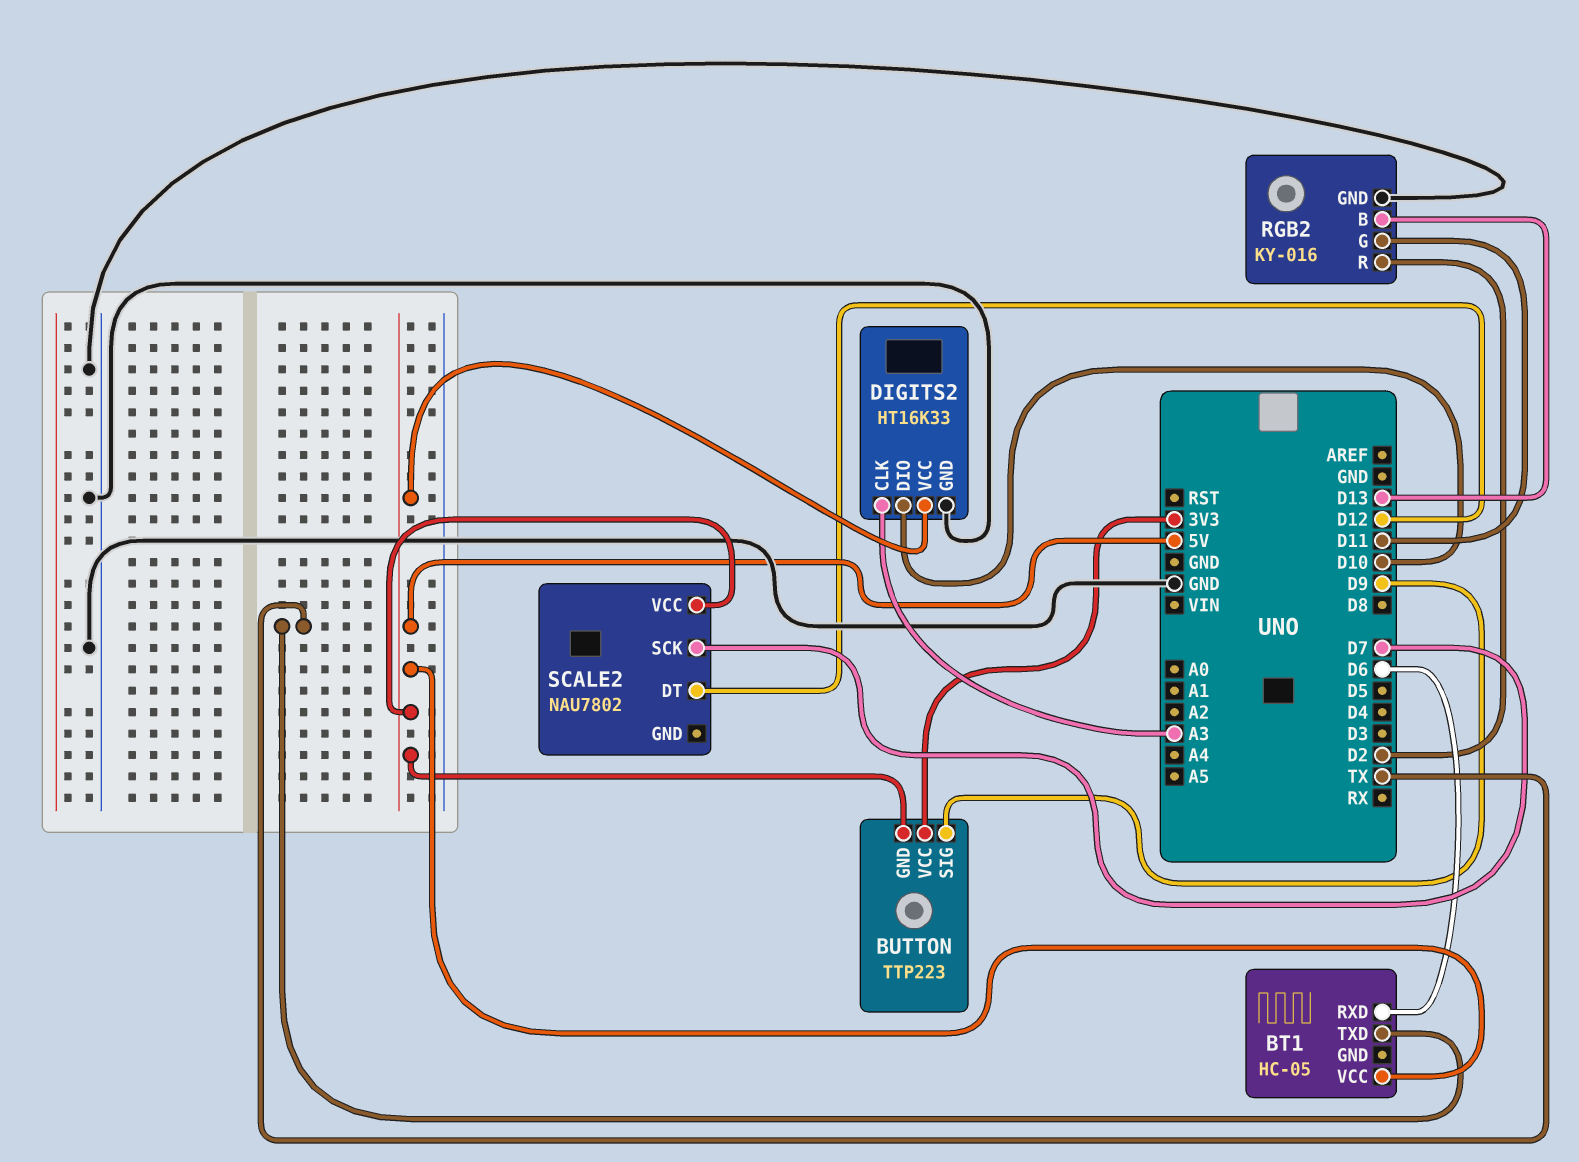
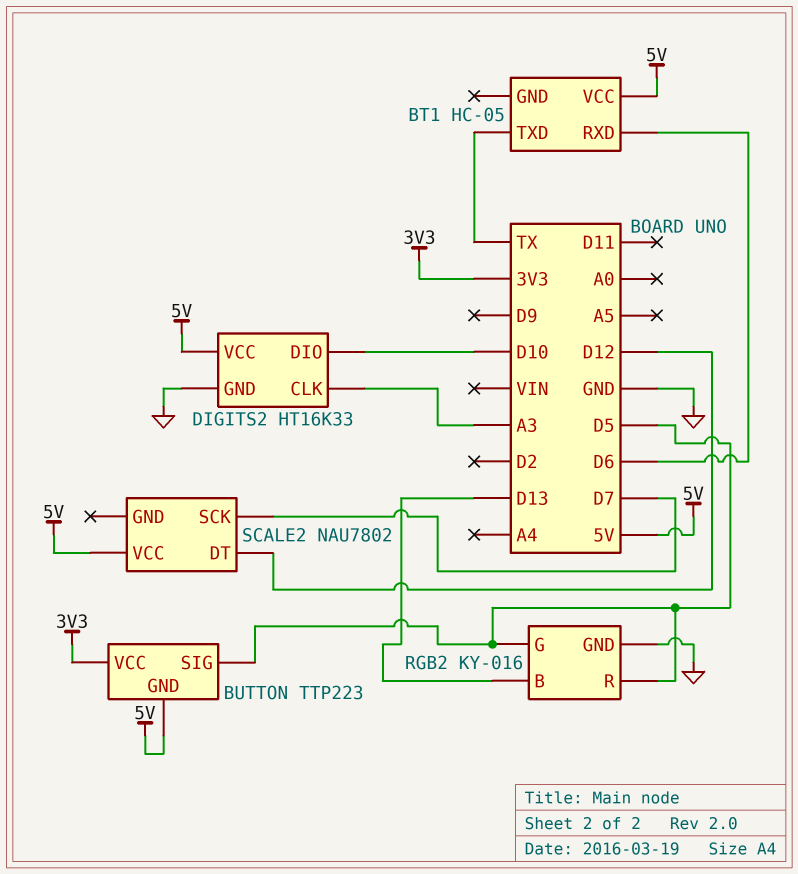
BUTTON pin SIG: D9 -> D5
RGB2 pin G: D11 -> D5
RGB2 pin R: D2 -> D5

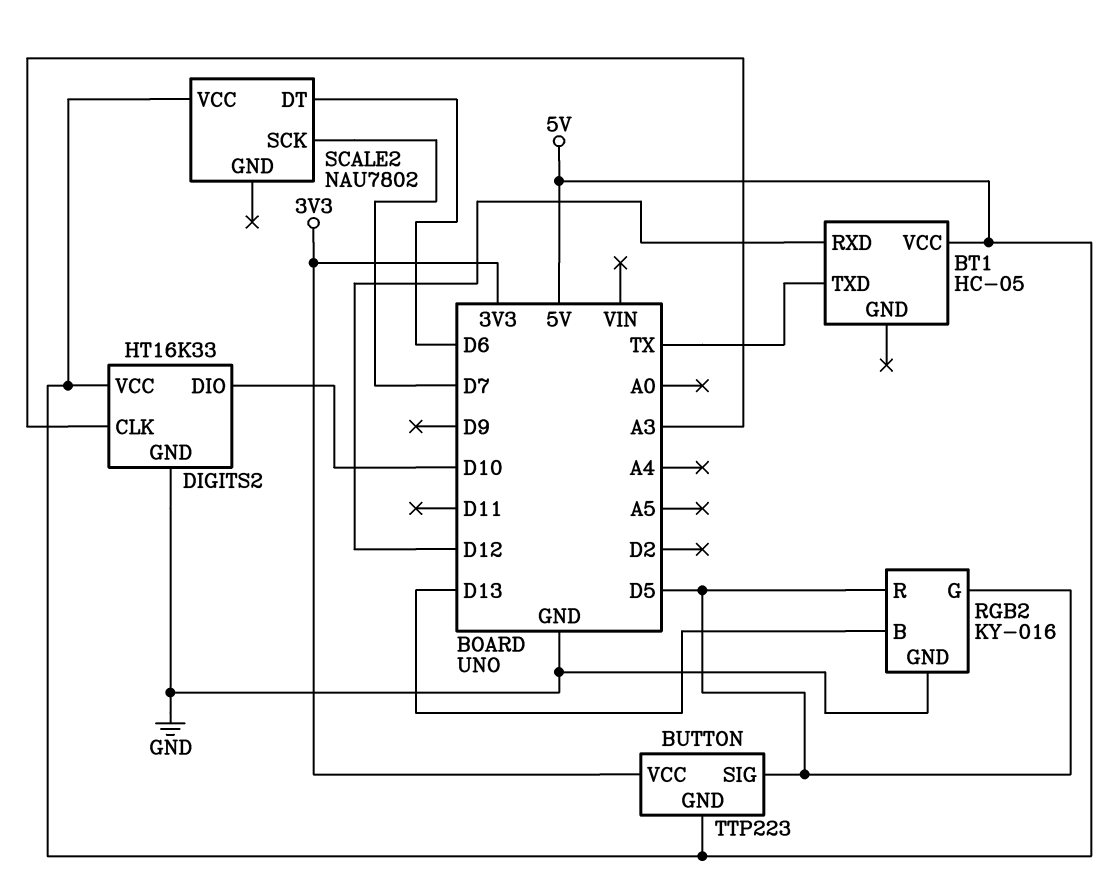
BT1 pin RXD: D6 -> D12
SCALE2 pin DT: D12 -> D6

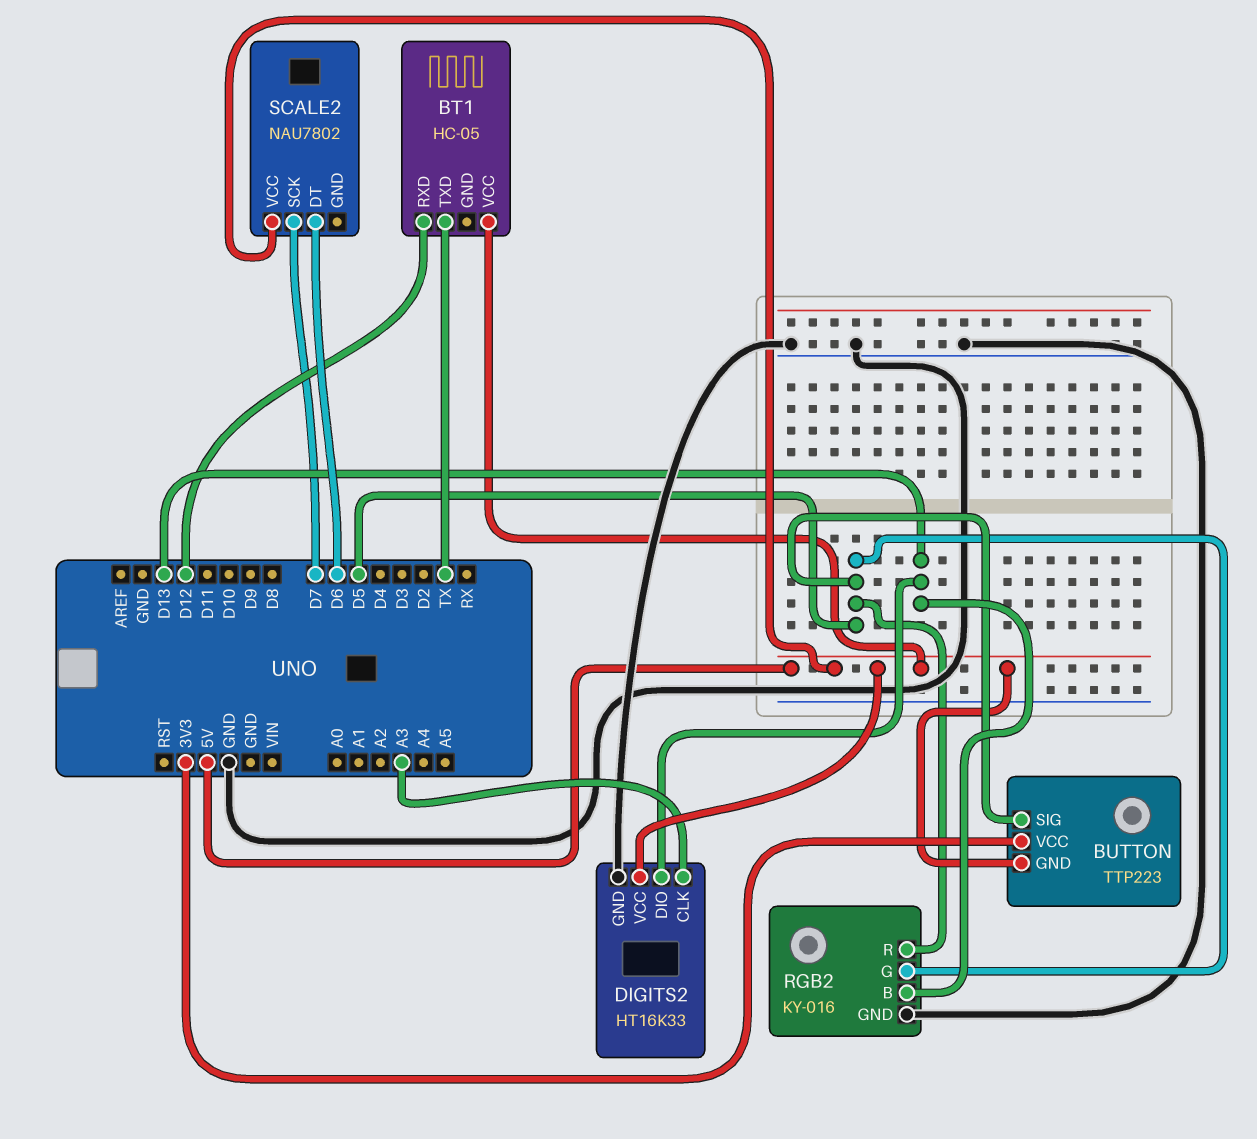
DIGITS2 pin DIO: D10 -> D13

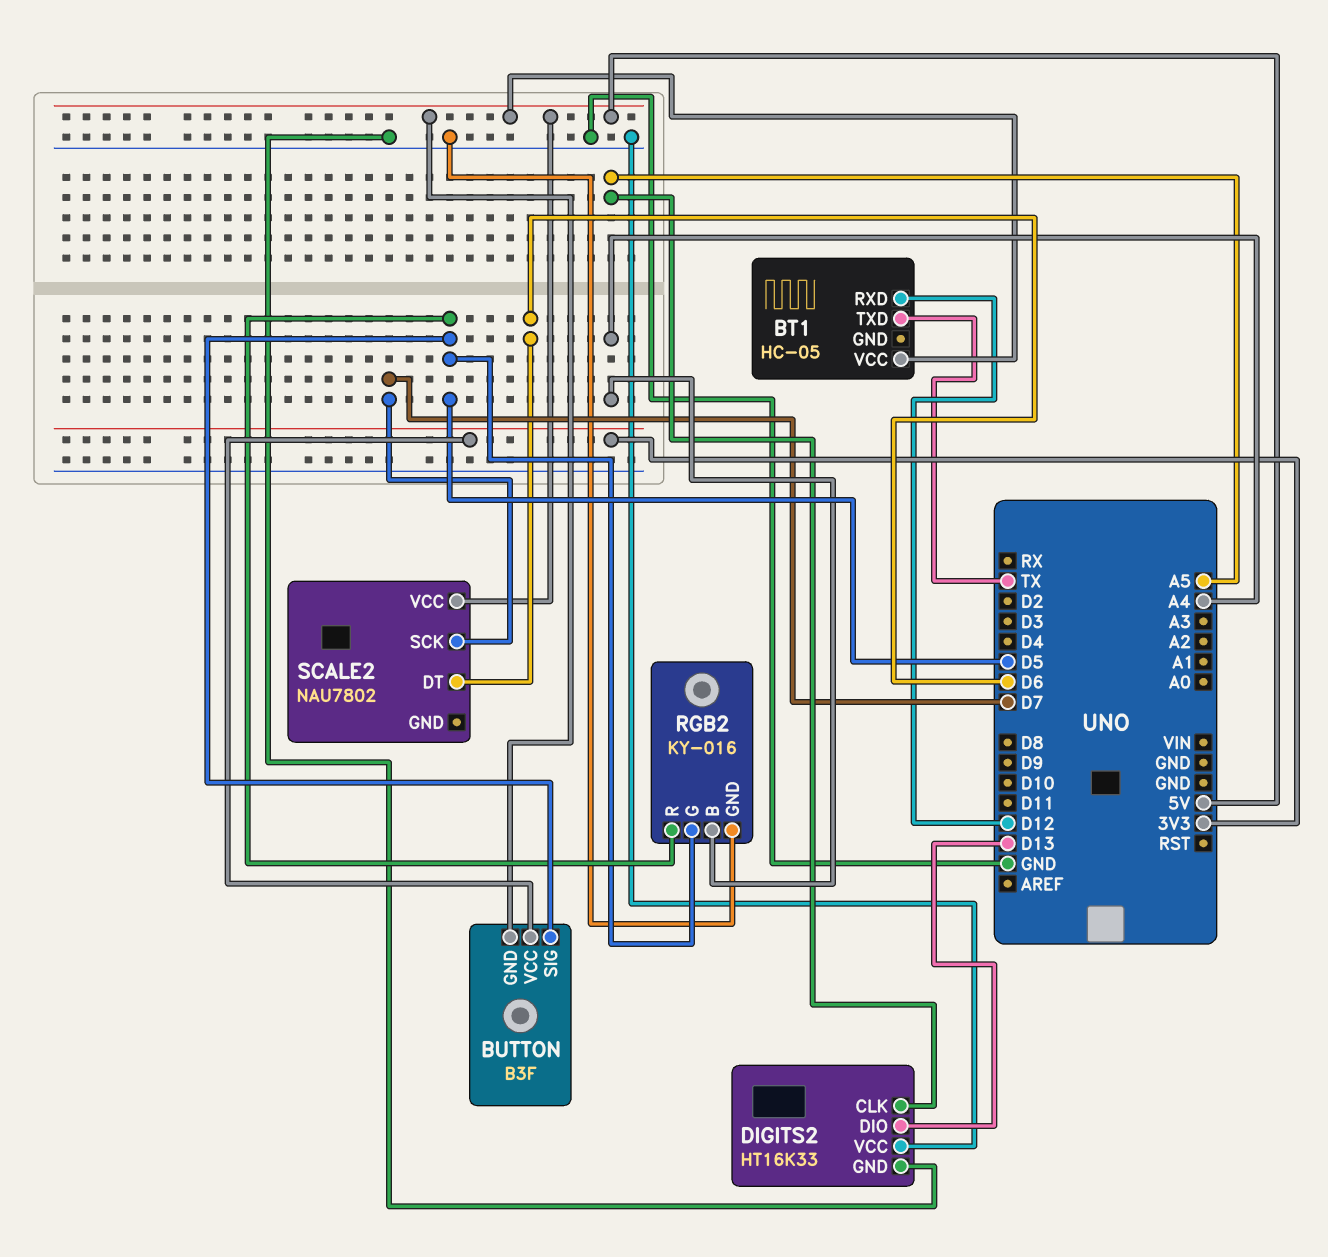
BUTTON: TTP223 -> B3F
DIGITS2 pin CLK: A3 -> A5
DIGITS2 pin VCC: 5V -> GND
RGB2 pin B: D13 -> A4

